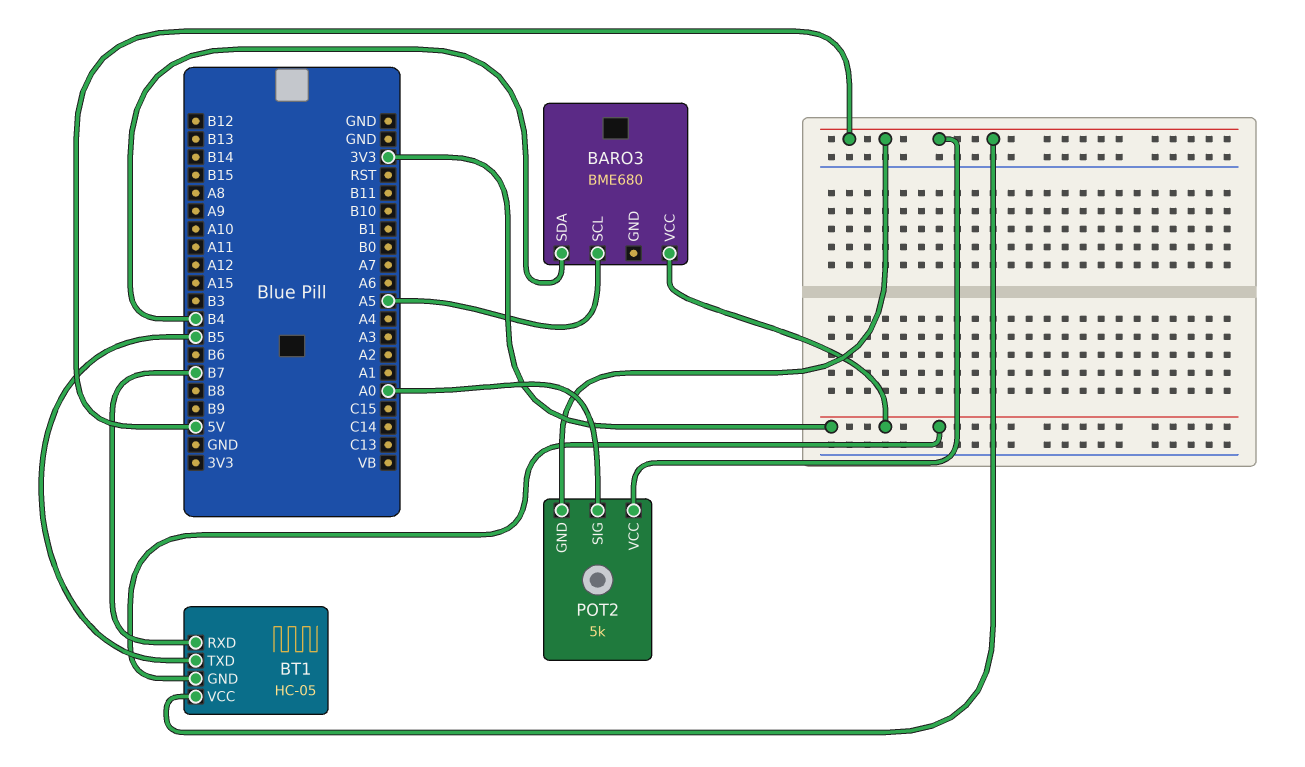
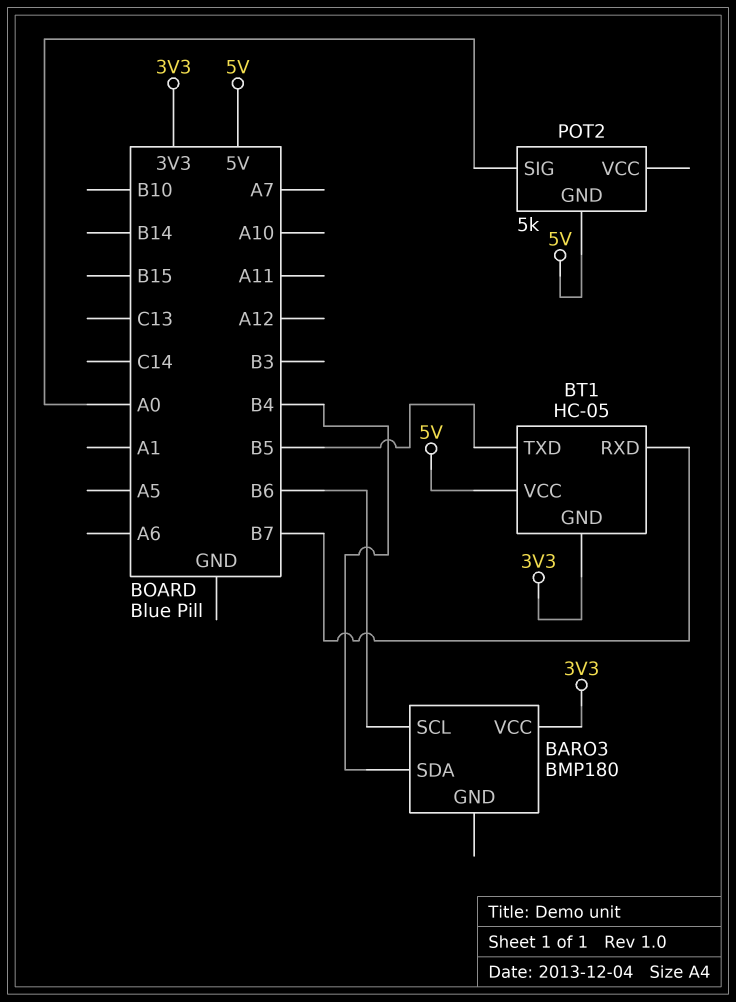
BARO3: BME680 -> BMP180
BARO3 pin SCL: A5 -> B6
POT2 pin VCC: 5V -> none

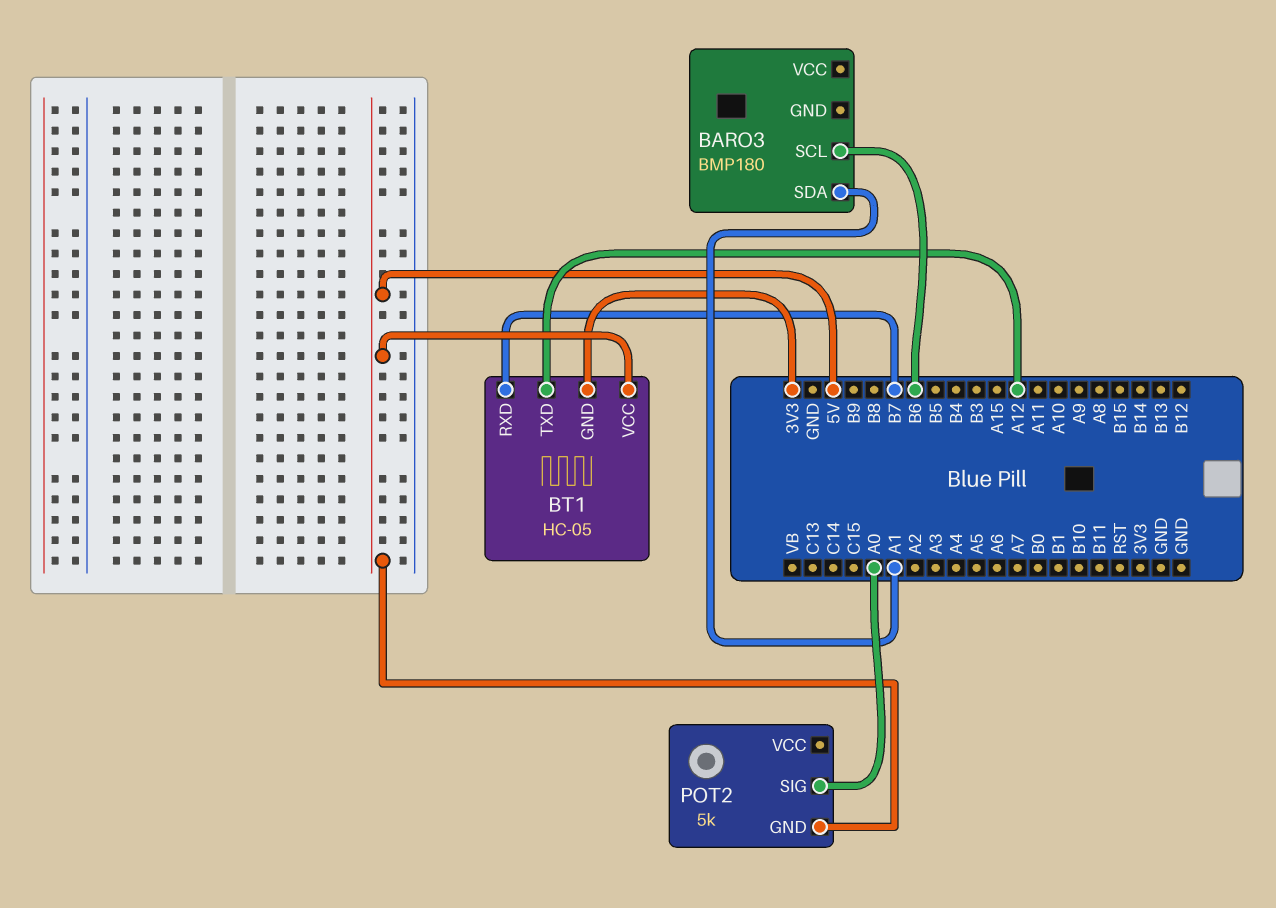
BARO3 pin SDA: B4 -> A1
BARO3 pin VCC: 3V3 -> none
BT1 pin TXD: B5 -> A12

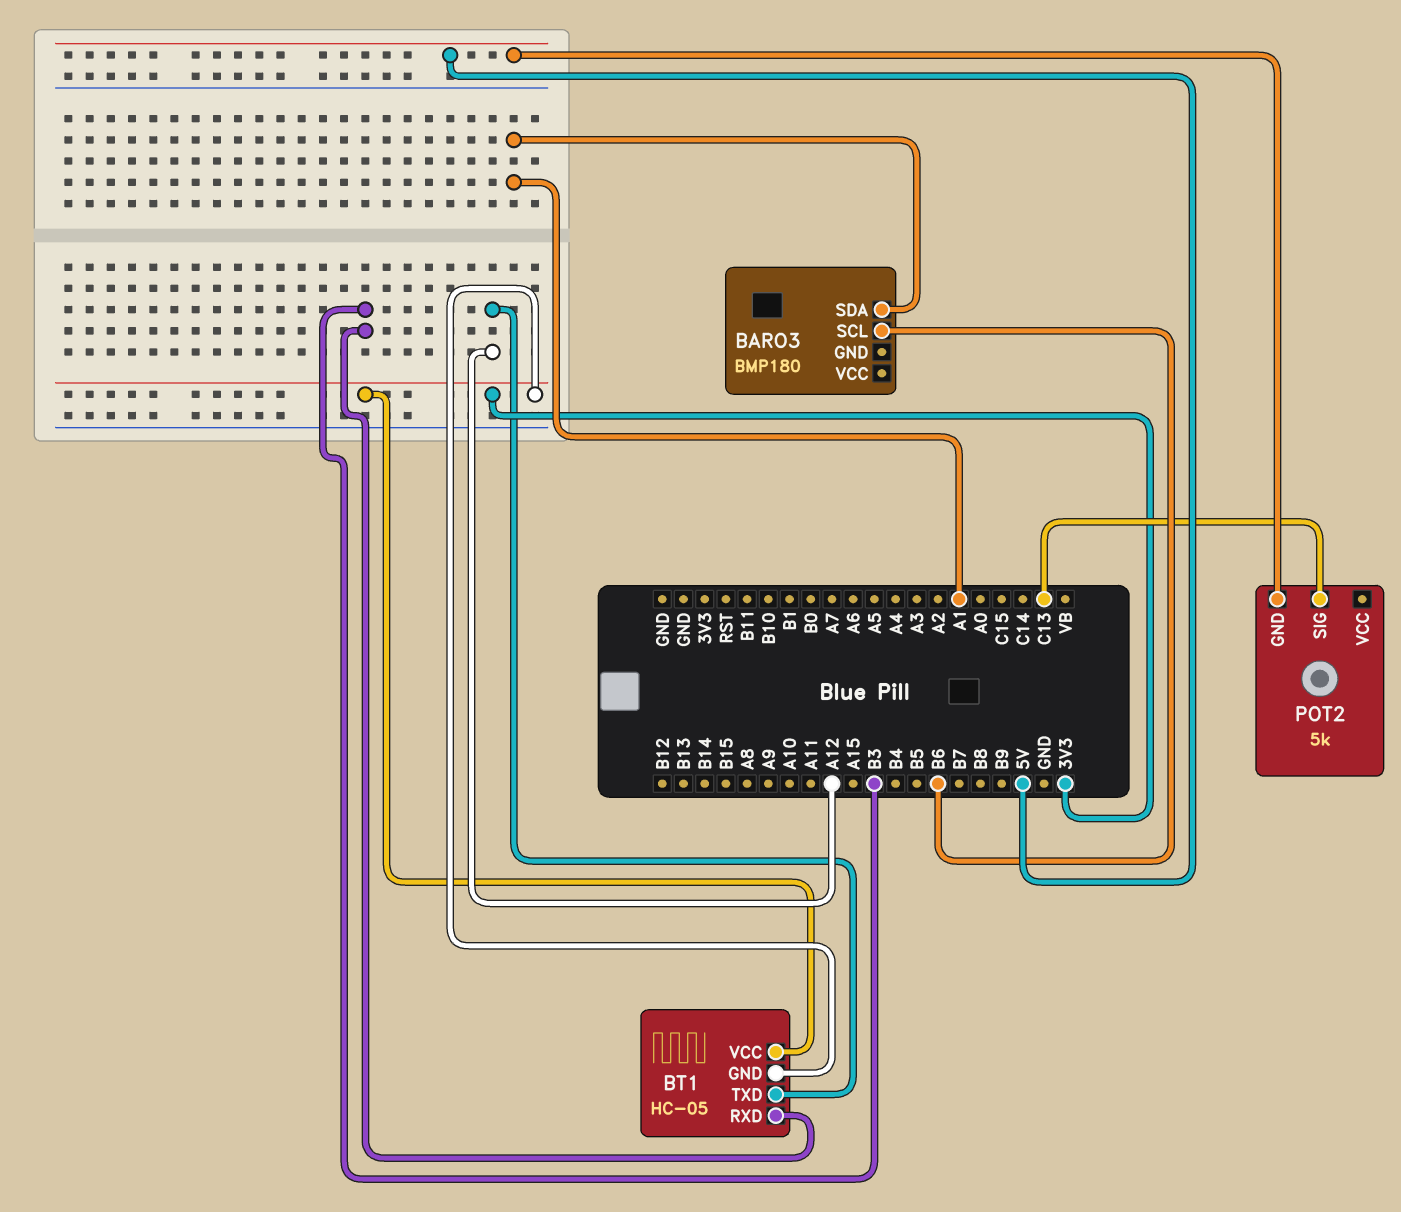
BT1 pin RXD: B7 -> B3
BT1 pin VCC: 5V -> 3V3
POT2 pin SIG: A0 -> C13

